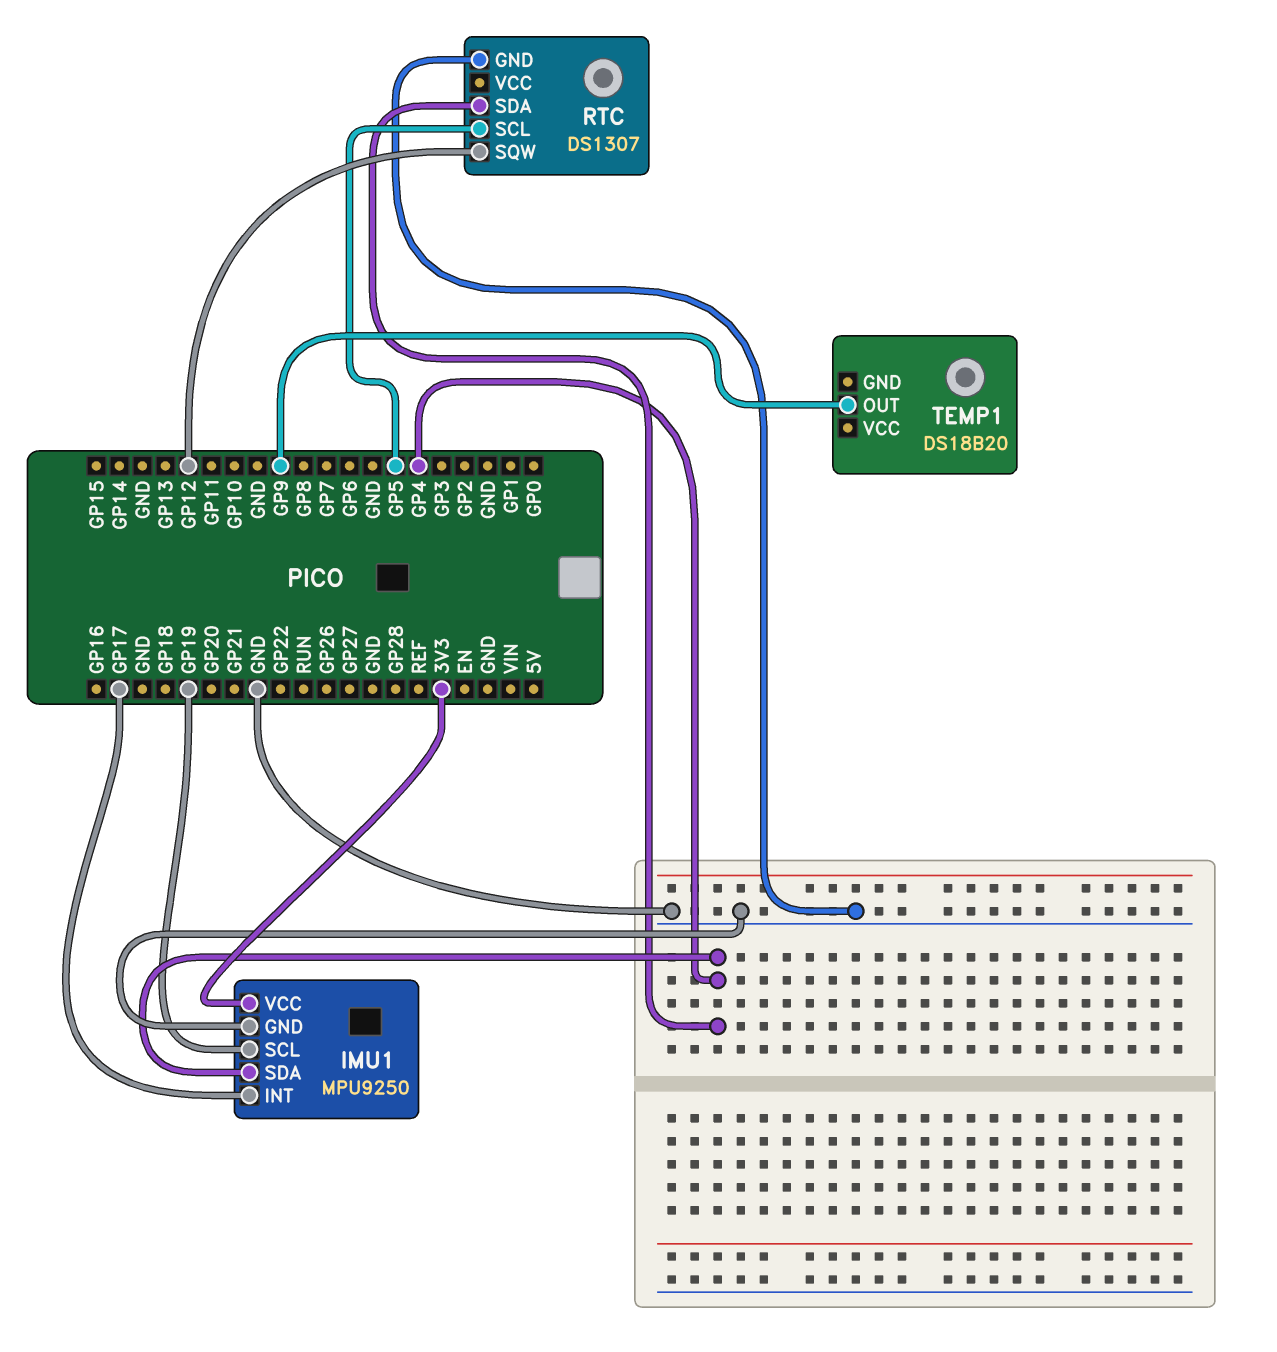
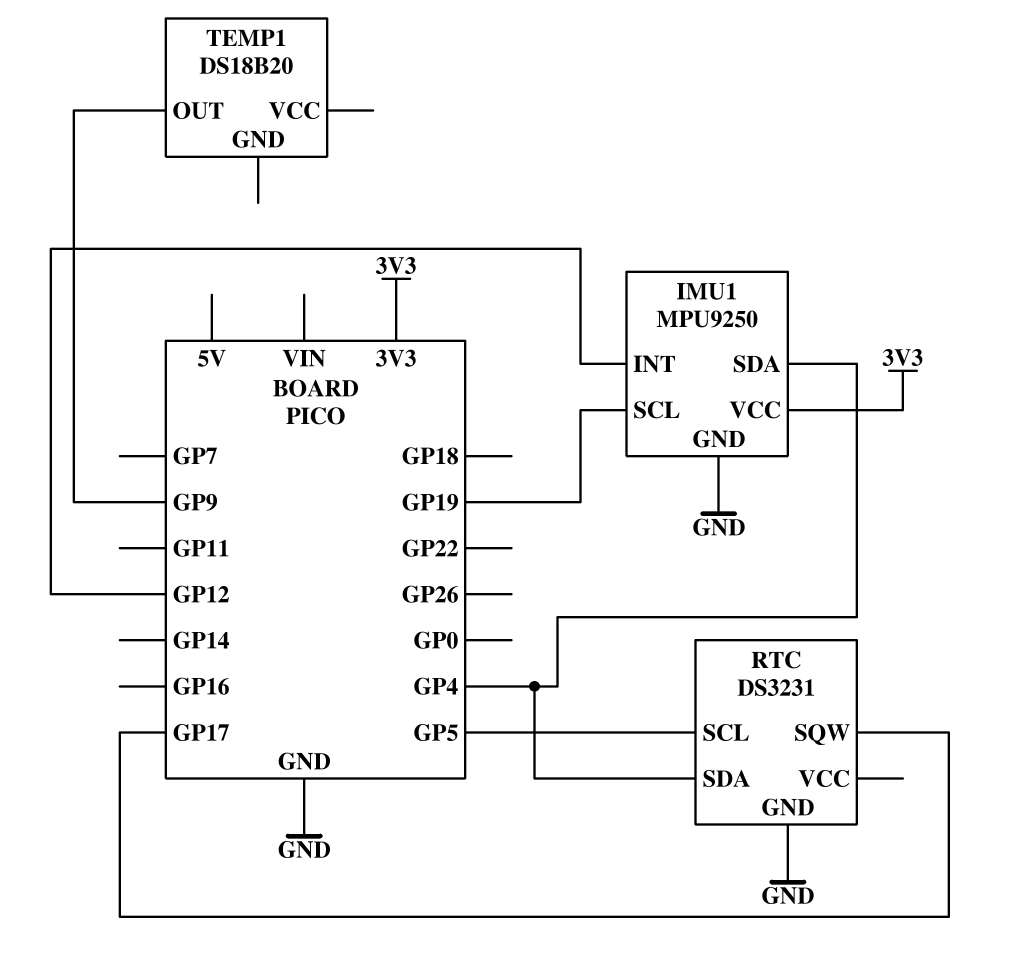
IMU1 pin INT: GP17 -> GP12
RTC: DS1307 -> DS3231
RTC pin SQW: GP12 -> GP17

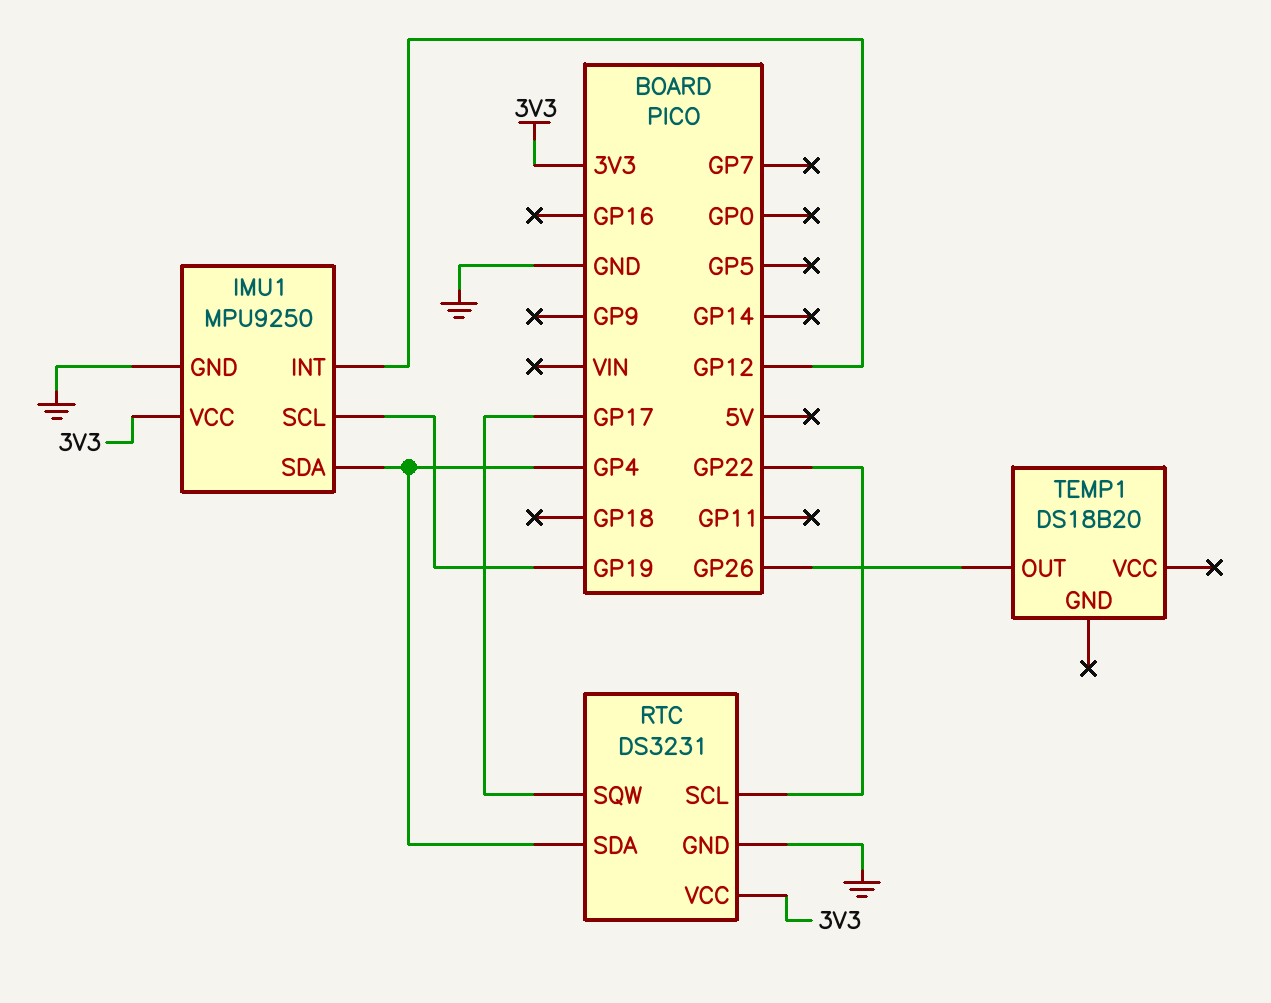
RTC pin SCL: GP5 -> GP22
RTC pin VCC: none -> 3V3
TEMP1 pin OUT: GP9 -> GP26

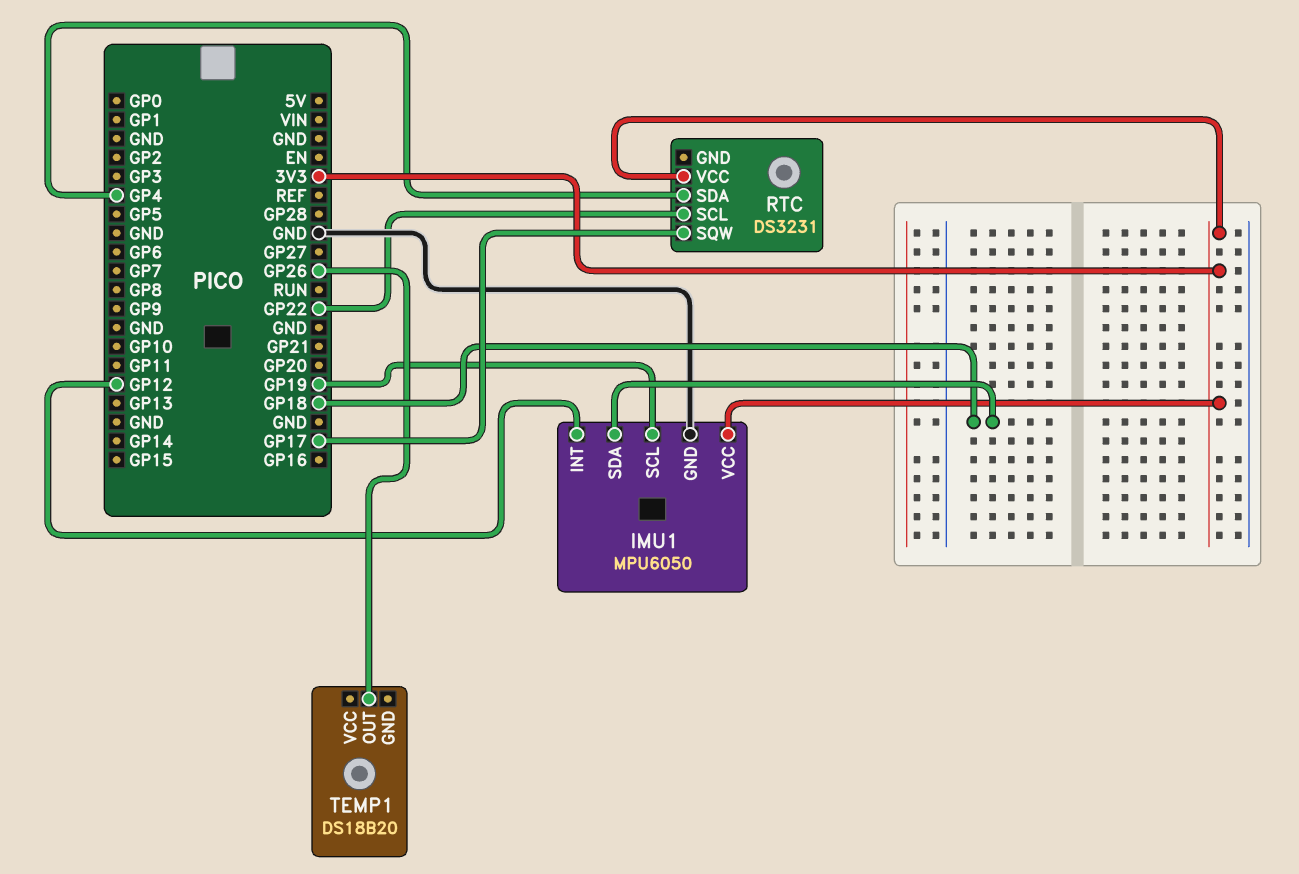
IMU1: MPU9250 -> MPU6050
IMU1 pin SDA: GP4 -> GP18
RTC pin GND: GND -> none

